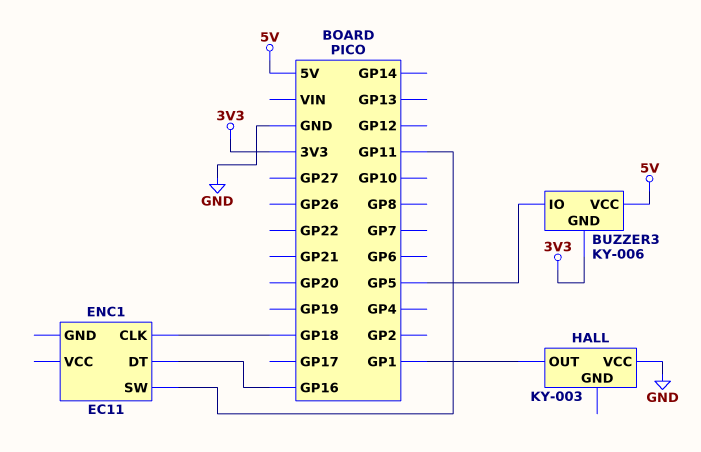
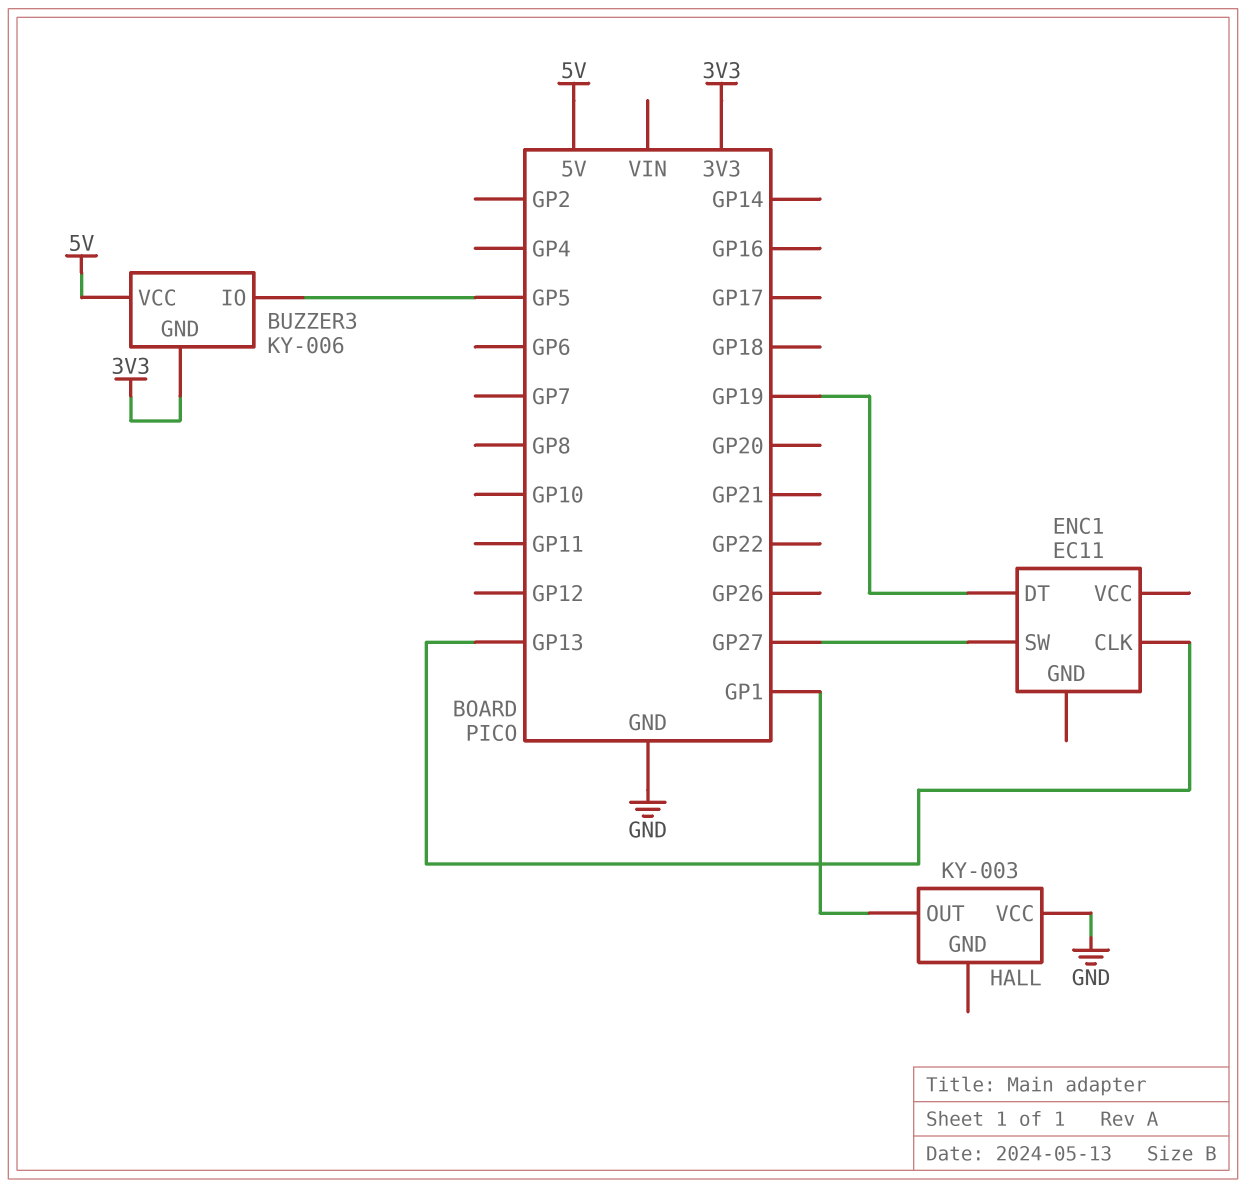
ENC1 pin CLK: GP18 -> GP13
ENC1 pin DT: GP16 -> GP19
ENC1 pin SW: GP11 -> GP27

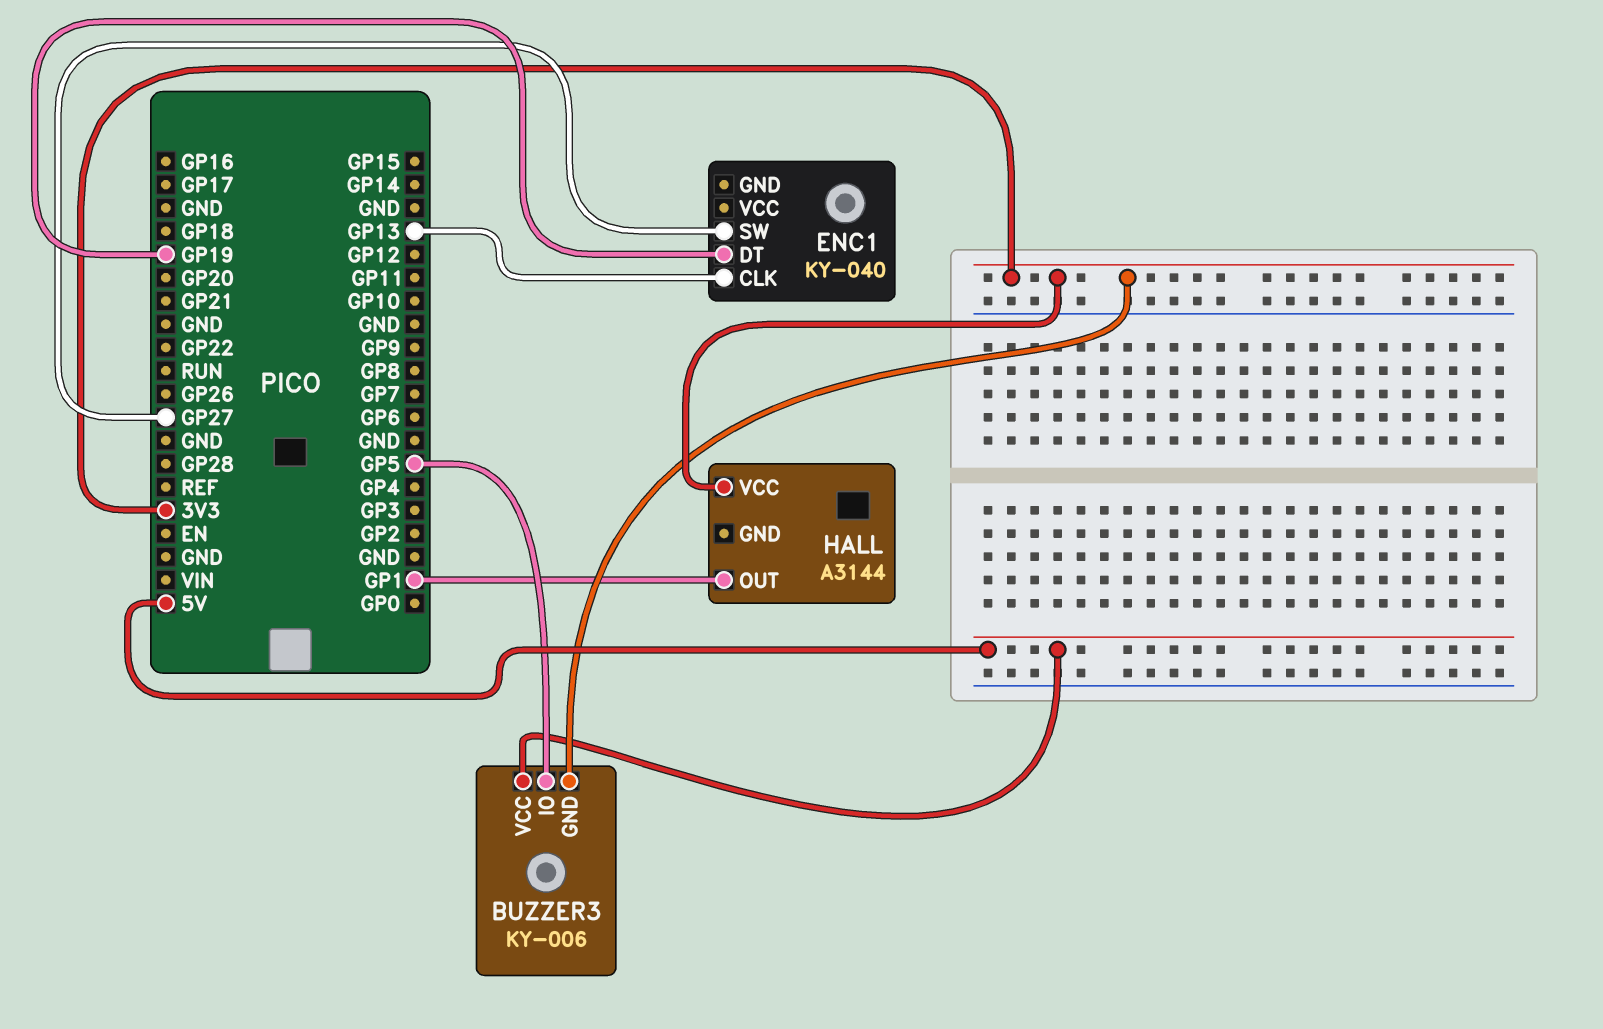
ENC1: EC11 -> KY-040
HALL: KY-003 -> A3144
HALL pin VCC: GND -> 3V3

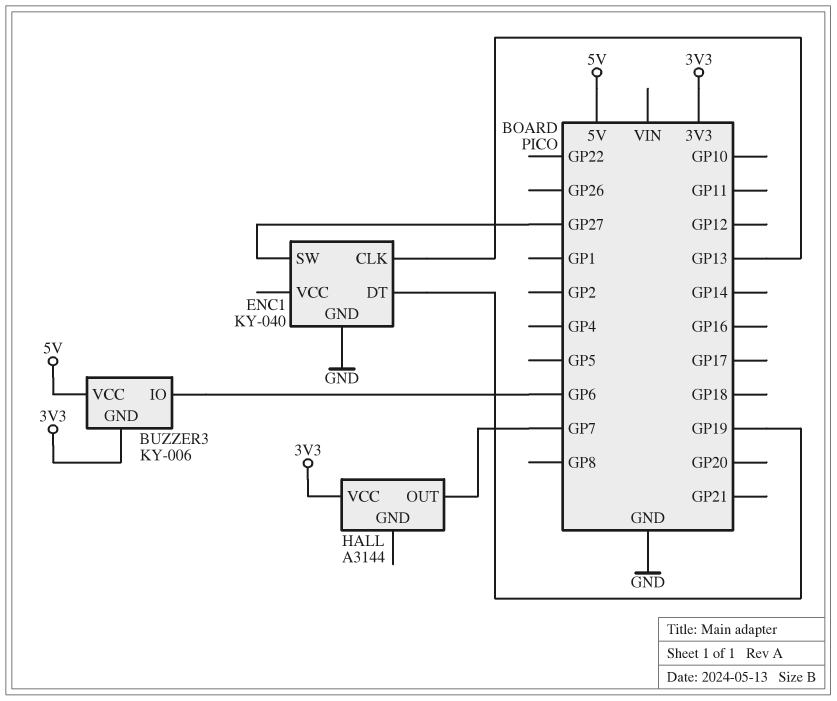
BUZZER3 pin IO: GP5 -> GP6
ENC1 pin GND: none -> GND
HALL pin OUT: GP1 -> GP7

